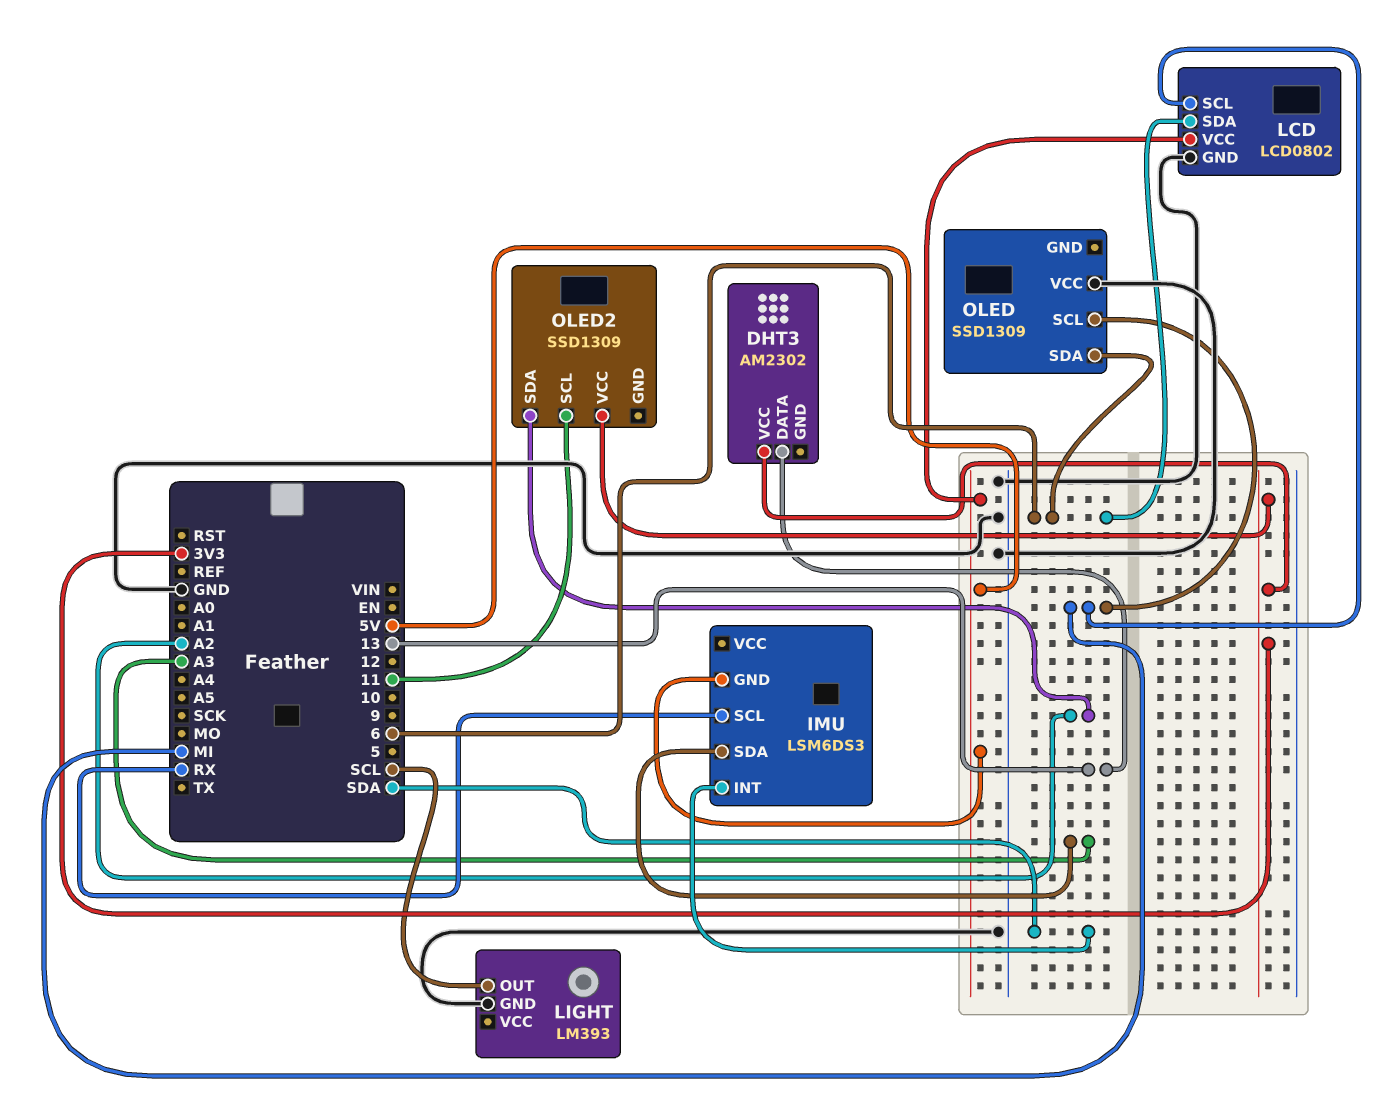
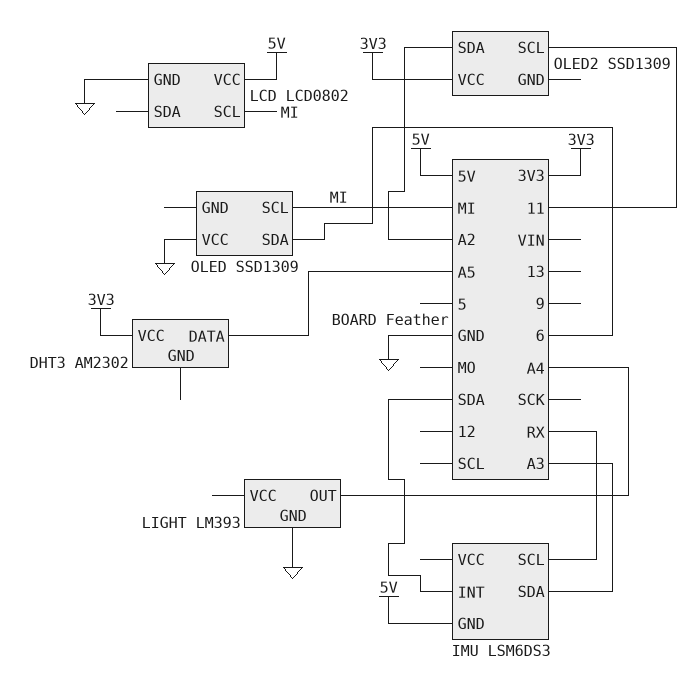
DHT3 pin DATA: 13 -> A5
LCD pin SDA: 6 -> none
LIGHT pin OUT: SCL -> A4

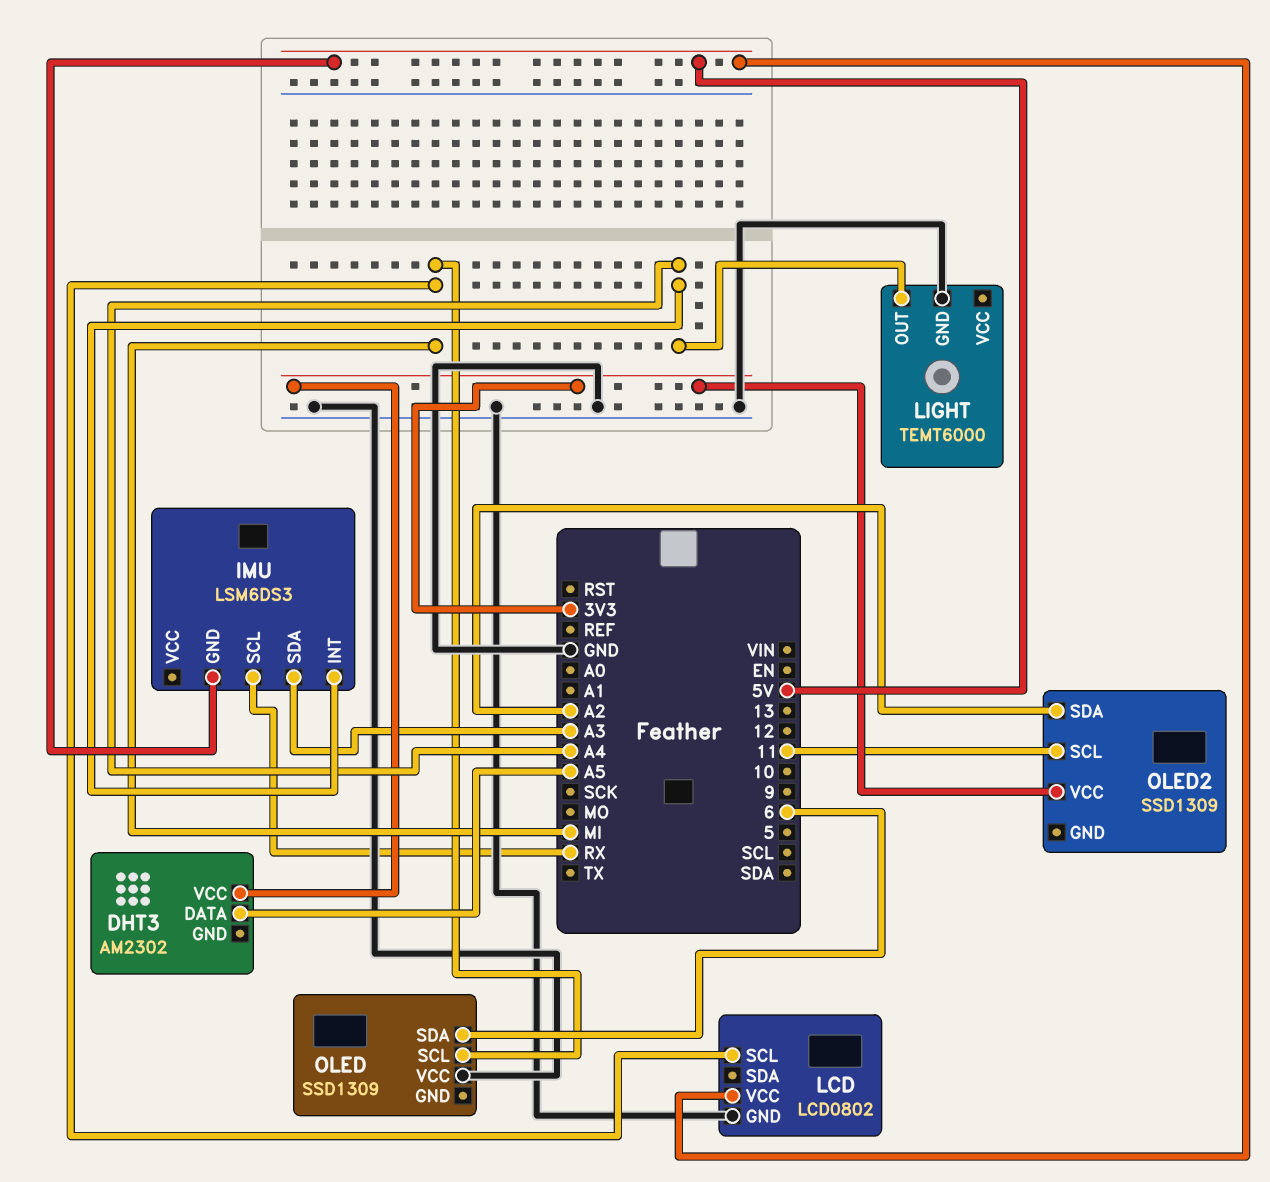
IMU pin INT: SDA -> A4
LIGHT: LM393 -> TEMT6000

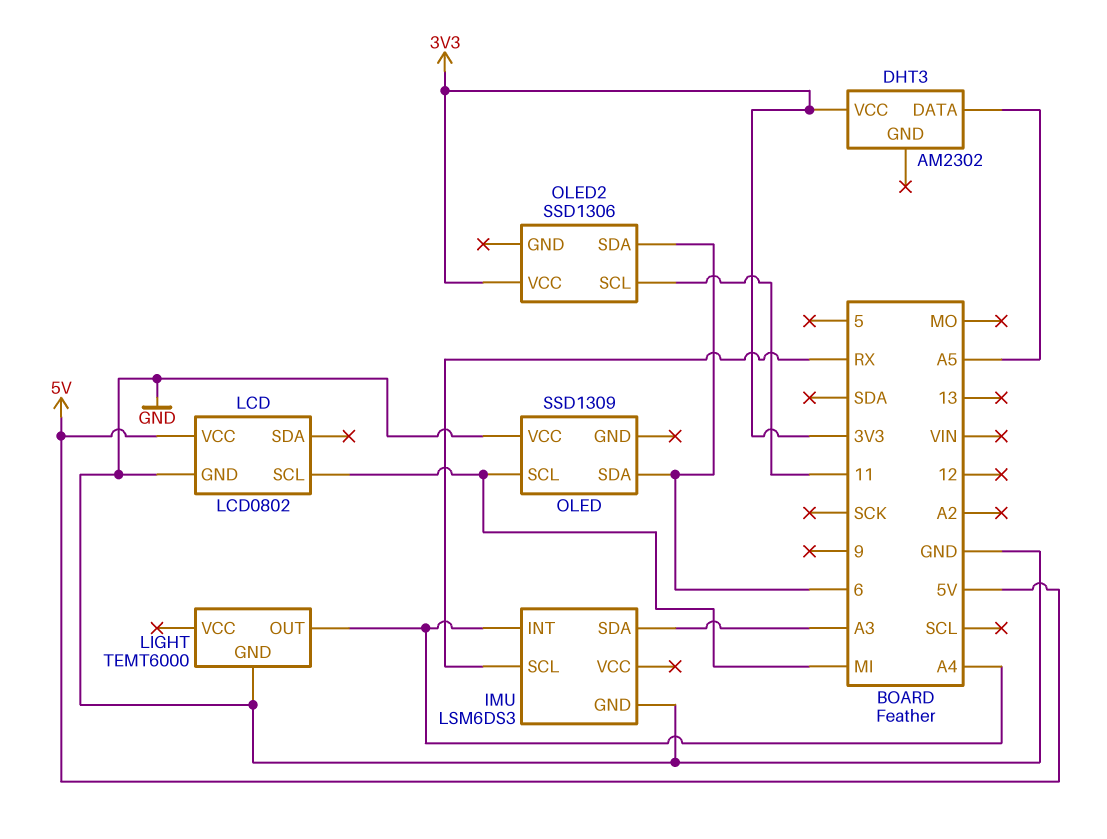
IMU pin GND: 5V -> GND
OLED2: SSD1309 -> SSD1306
OLED2 pin SDA: A2 -> 6

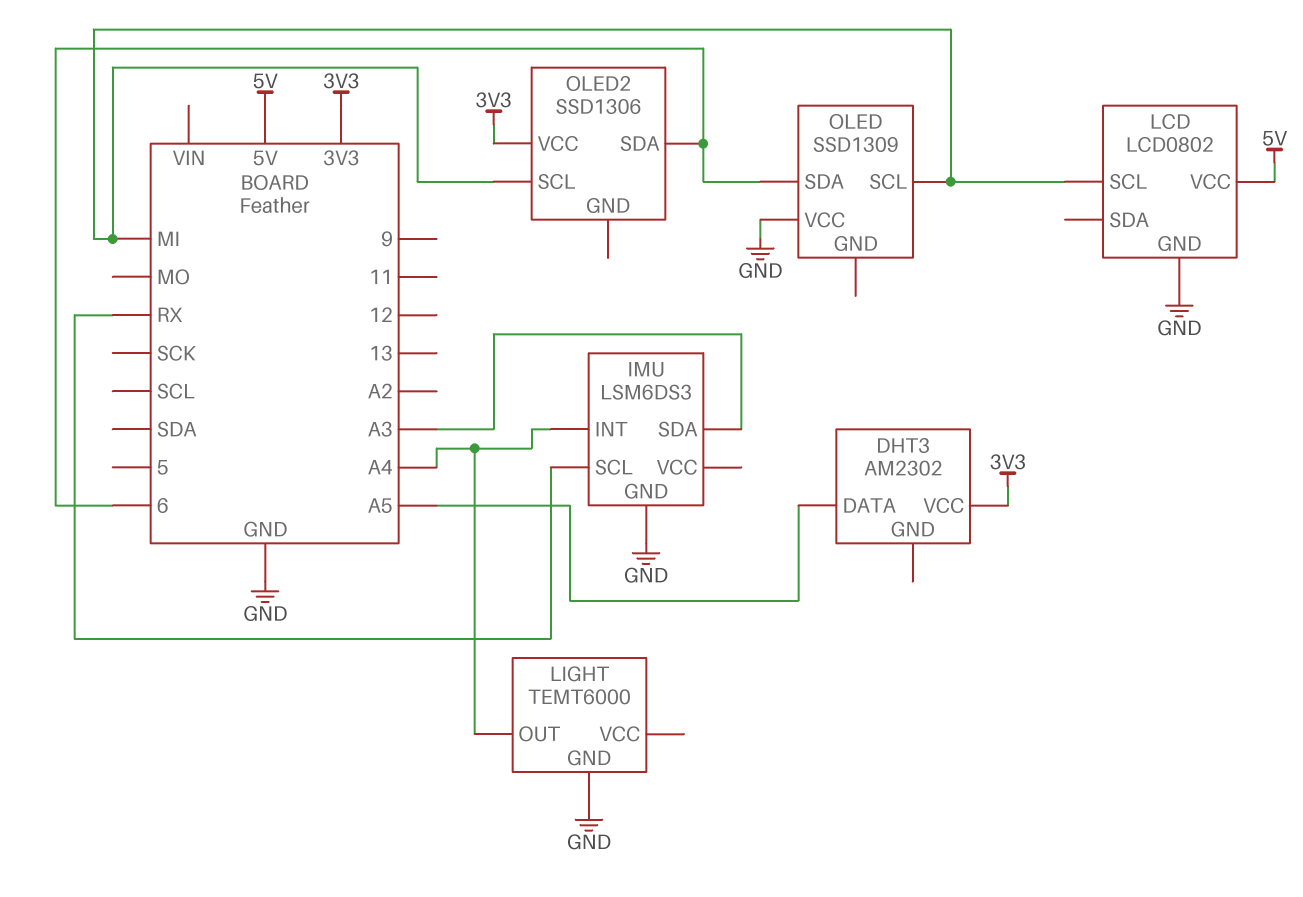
OLED2 pin SCL: 11 -> MI

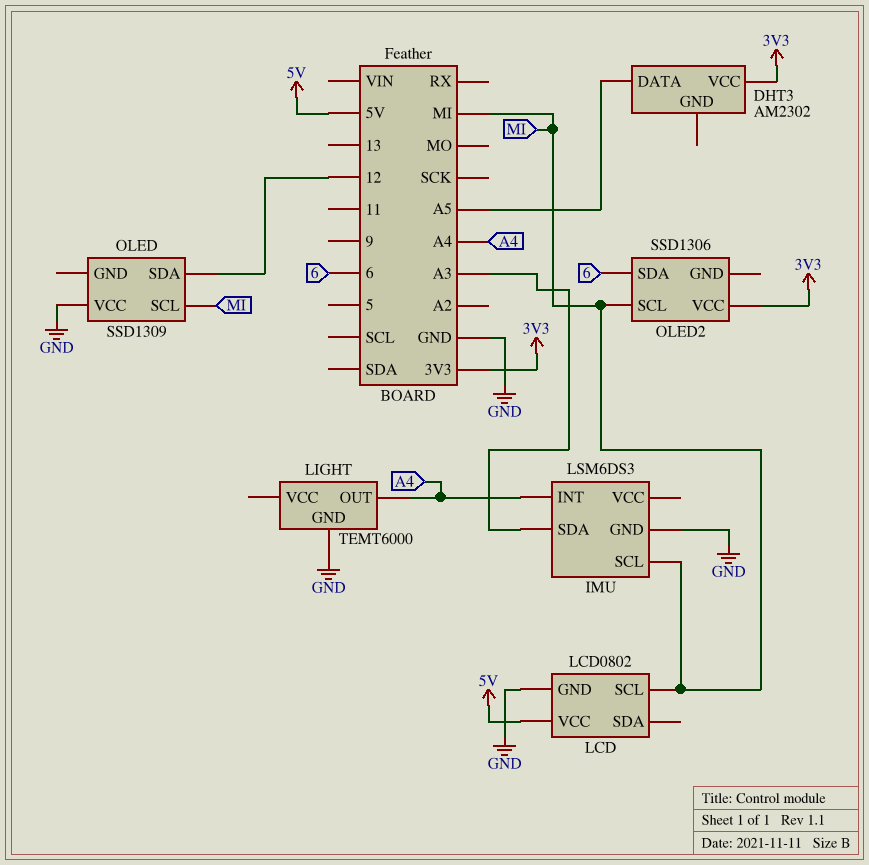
IMU pin SCL: RX -> MI
OLED pin SDA: 6 -> 12

